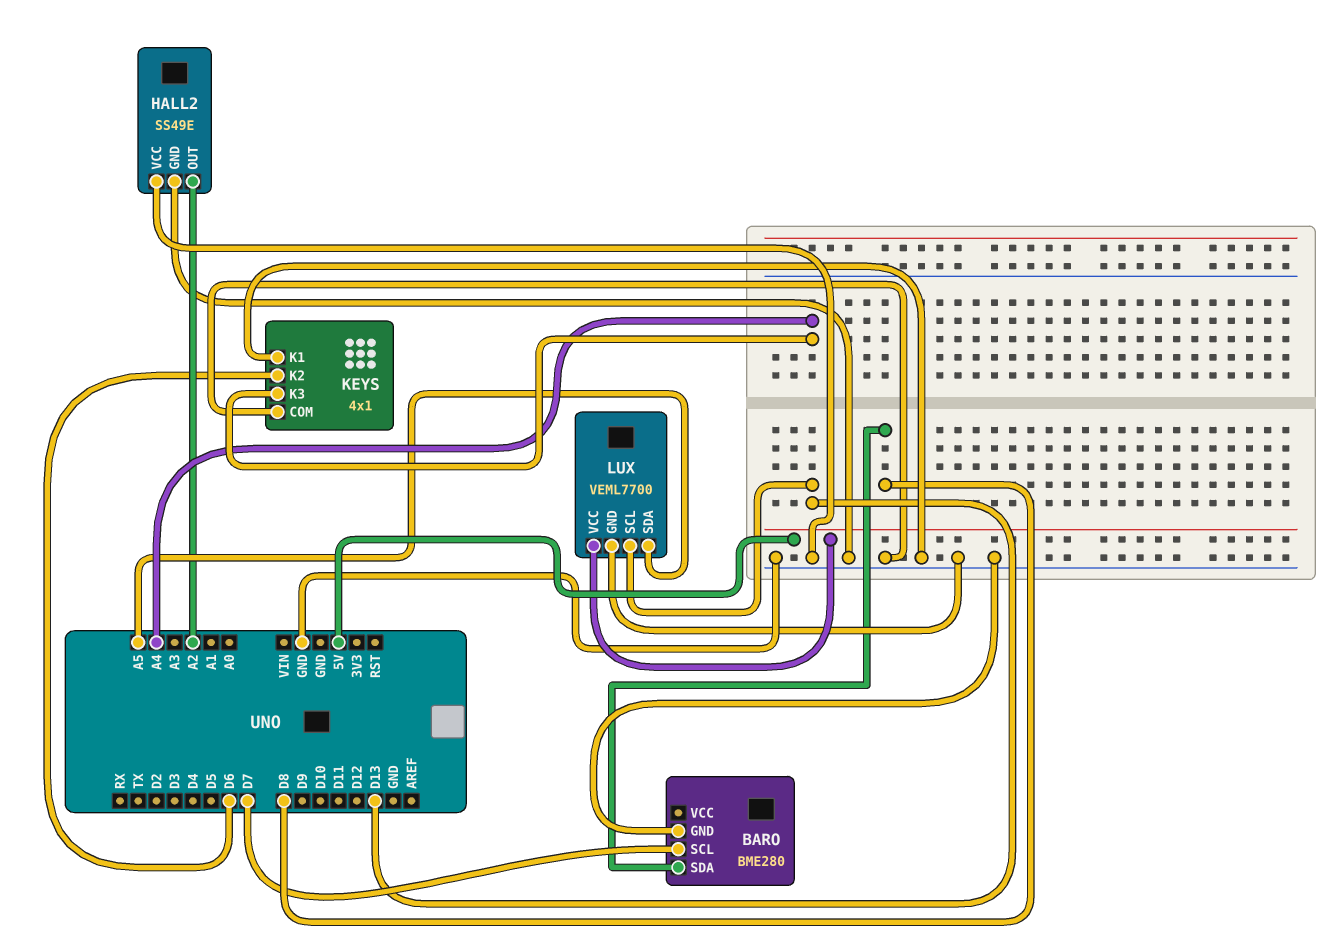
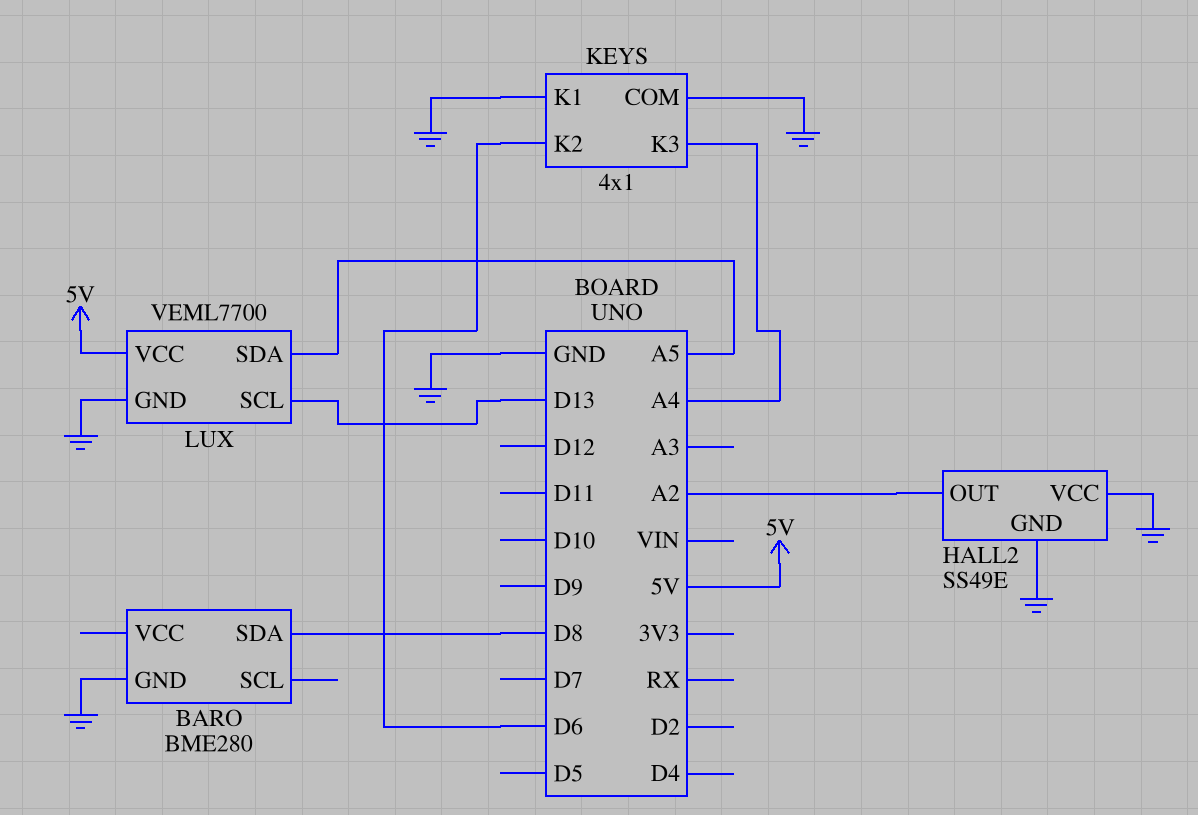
BARO pin SCL: D7 -> none

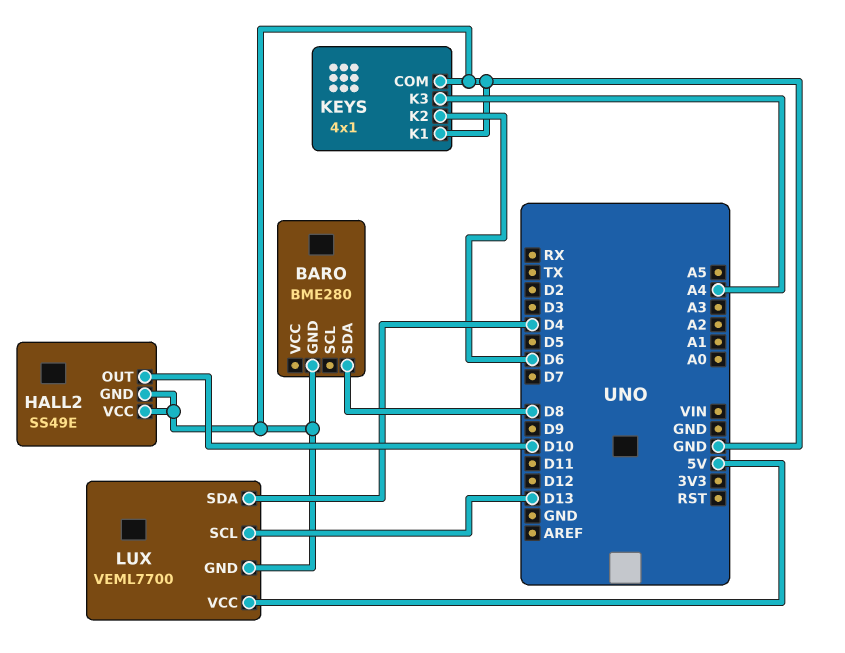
HALL2 pin OUT: A2 -> D10
LUX pin SDA: A5 -> D4

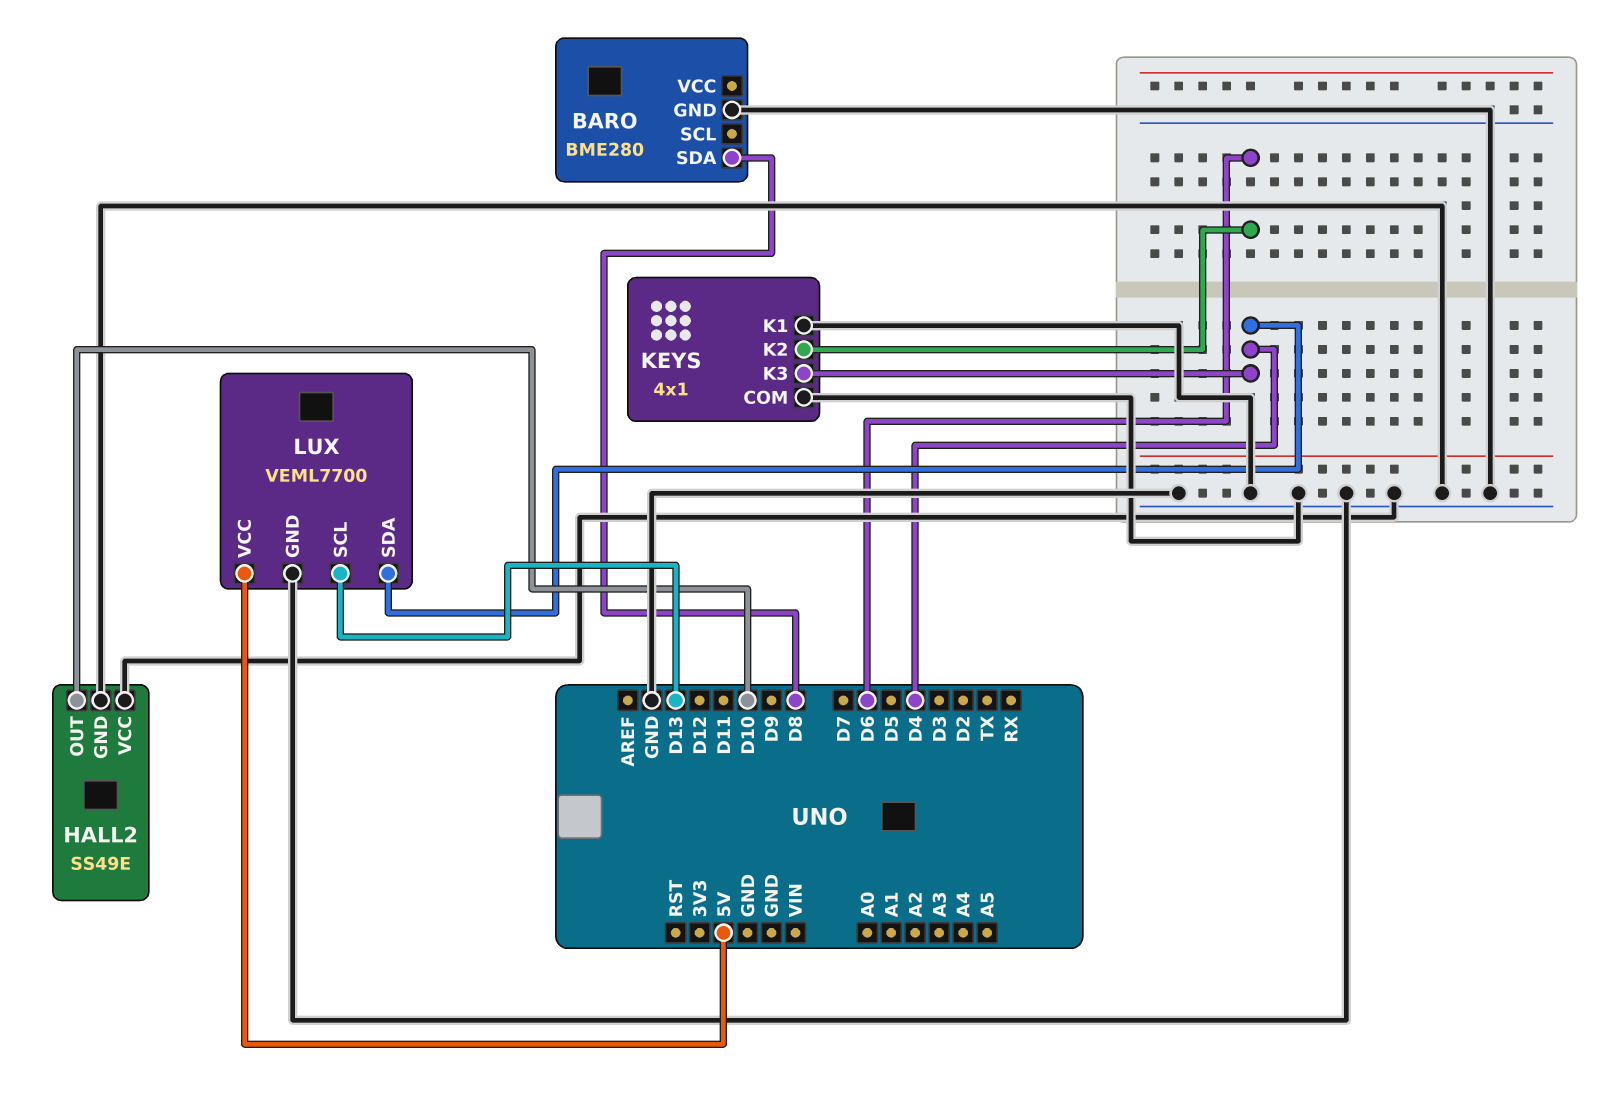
KEYS pin K3: A4 -> D4

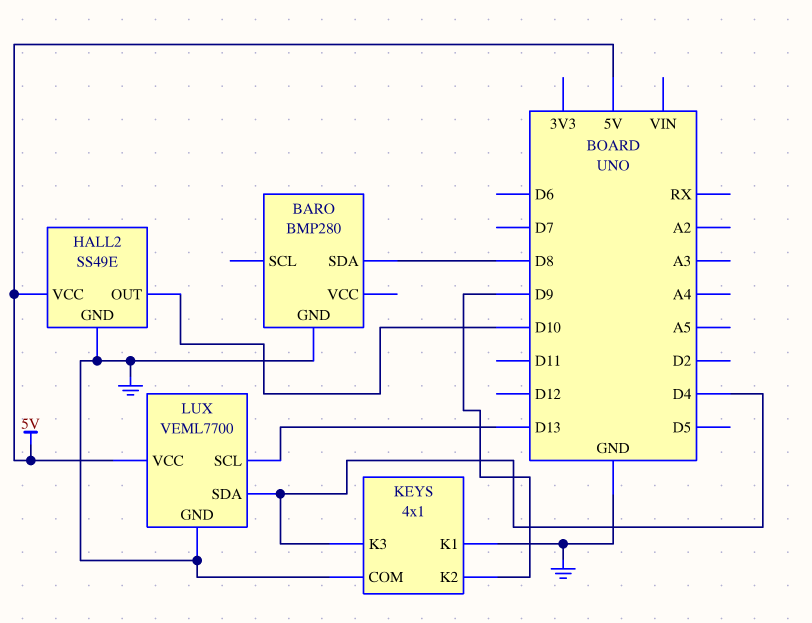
BARO: BME280 -> BMP280
HALL2 pin VCC: GND -> 5V
KEYS pin K2: D6 -> D9

